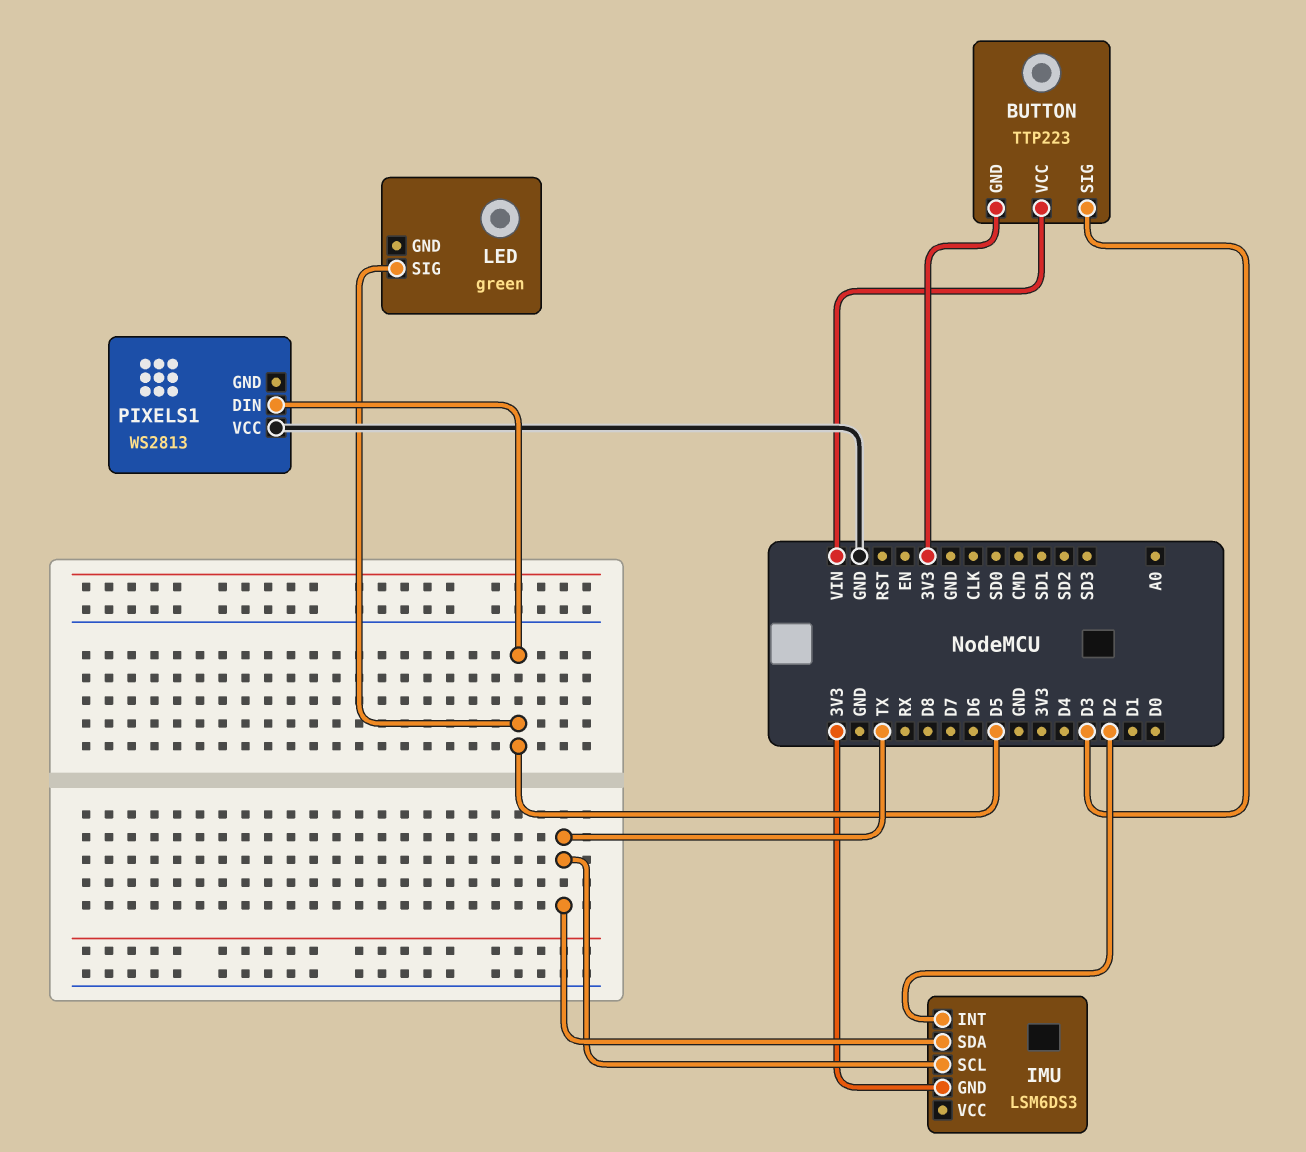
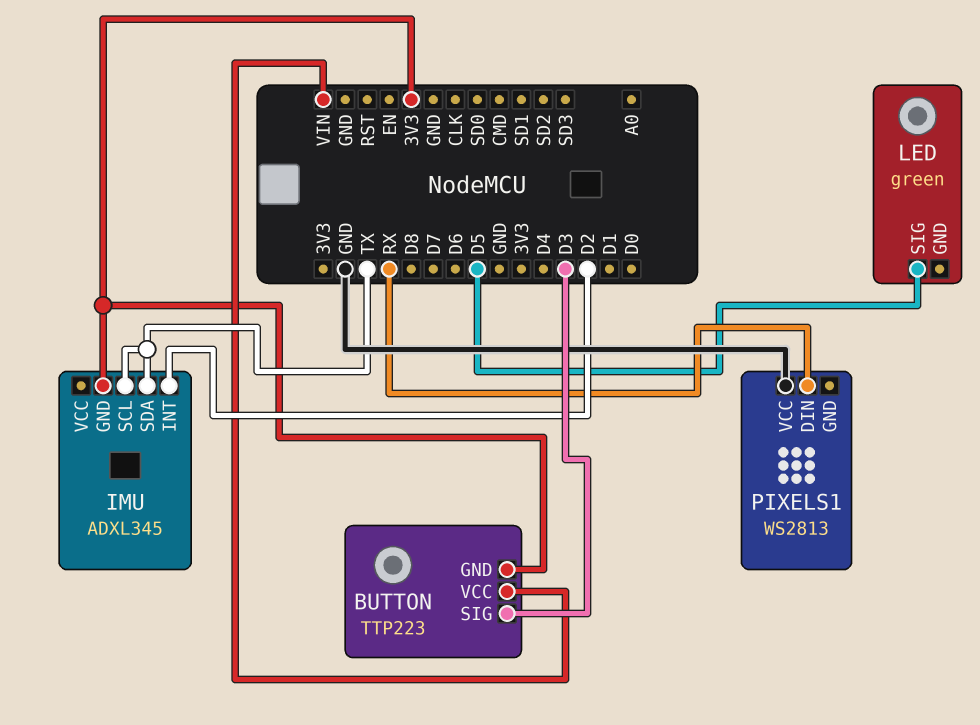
IMU: LSM6DS3 -> ADXL345
PIXELS1 pin DIN: D5 -> RX

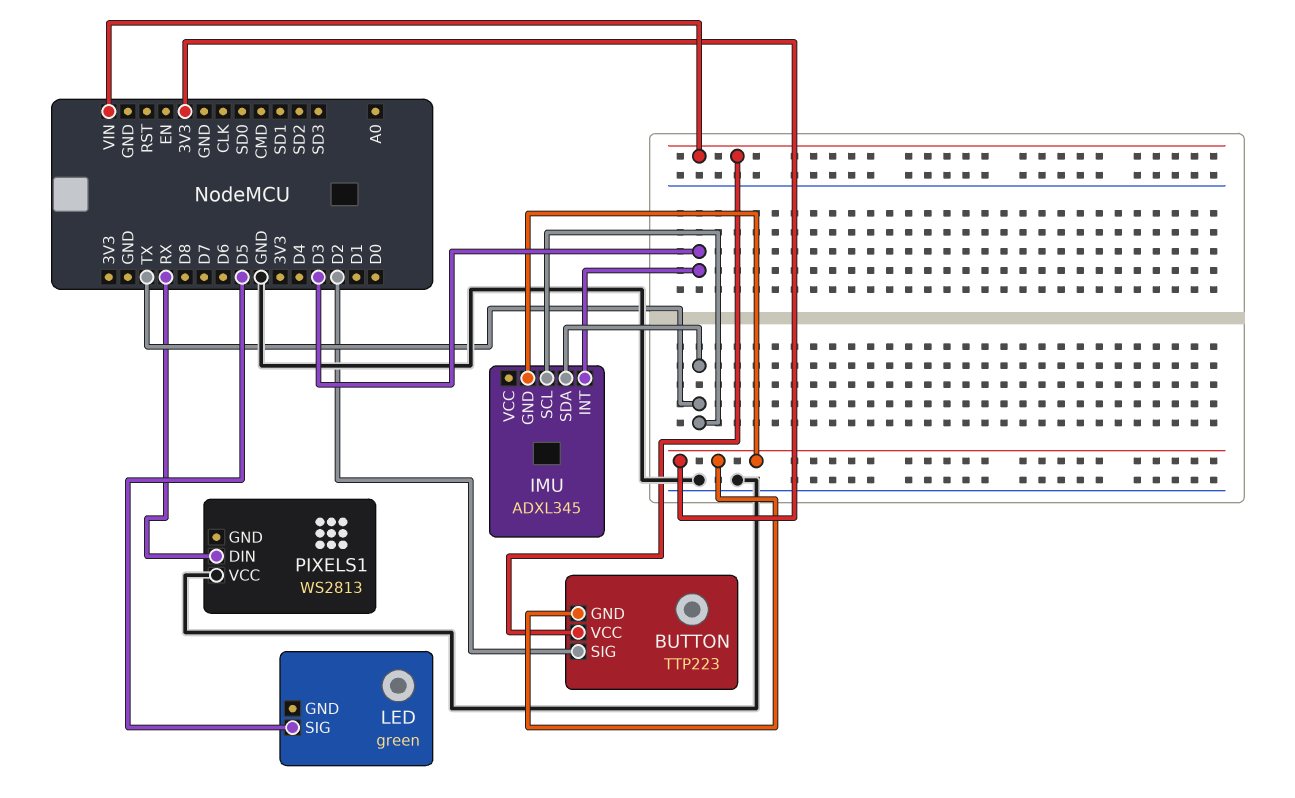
BUTTON pin SIG: D3 -> D2
IMU pin INT: D2 -> D3

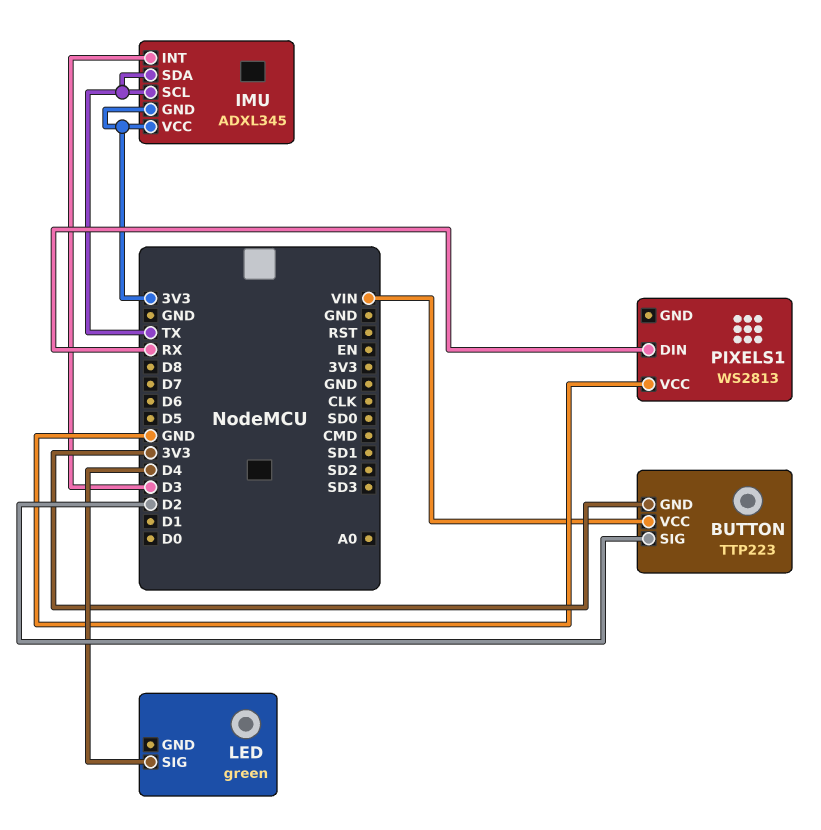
IMU pin VCC: none -> 3V3
LED pin SIG: D5 -> D4

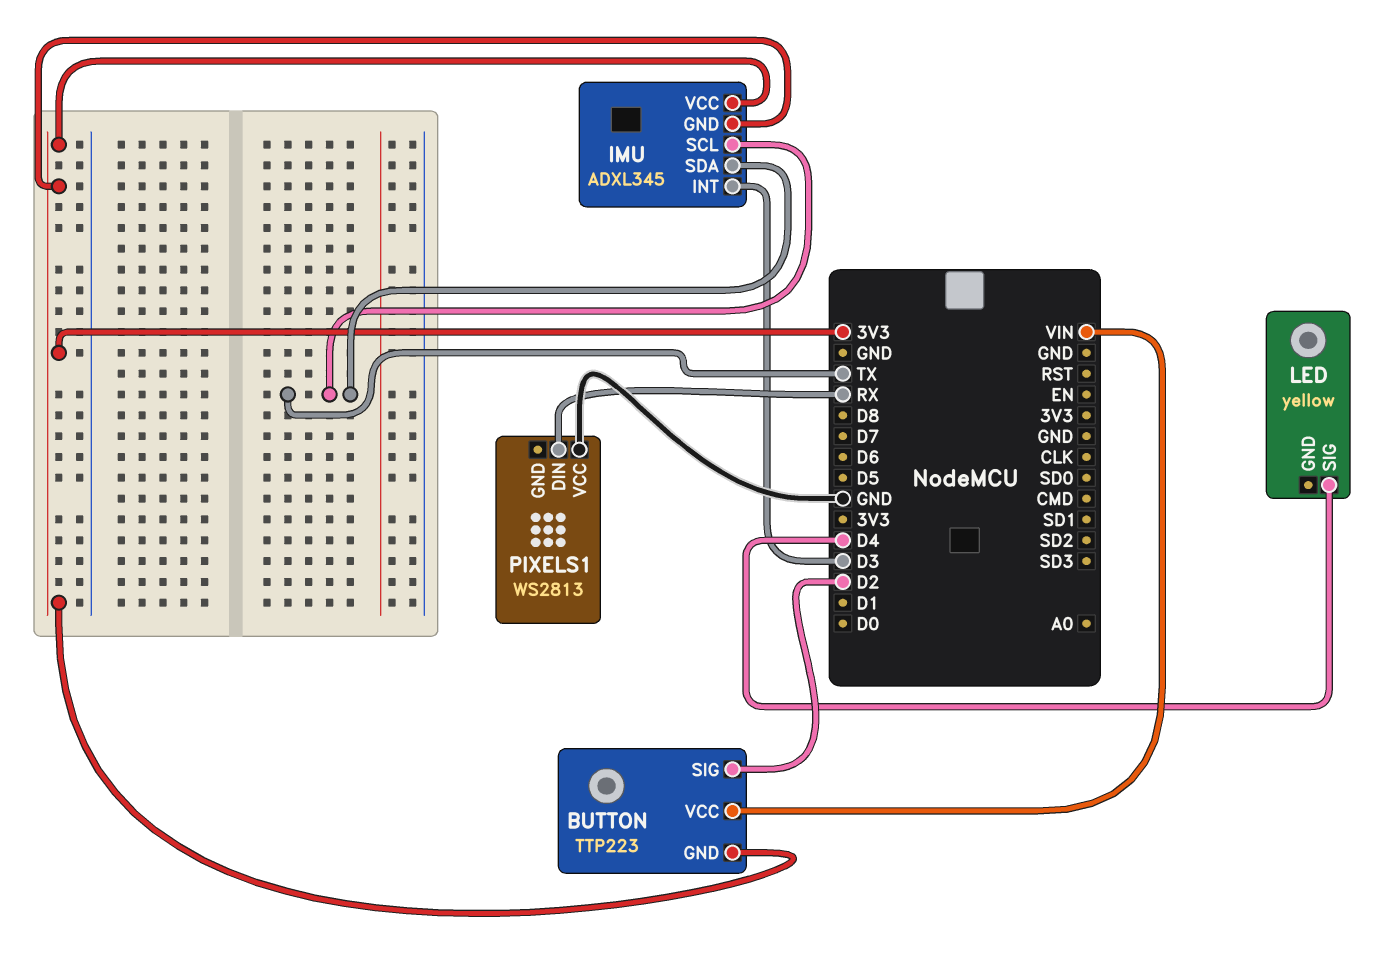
LED: green -> yellow

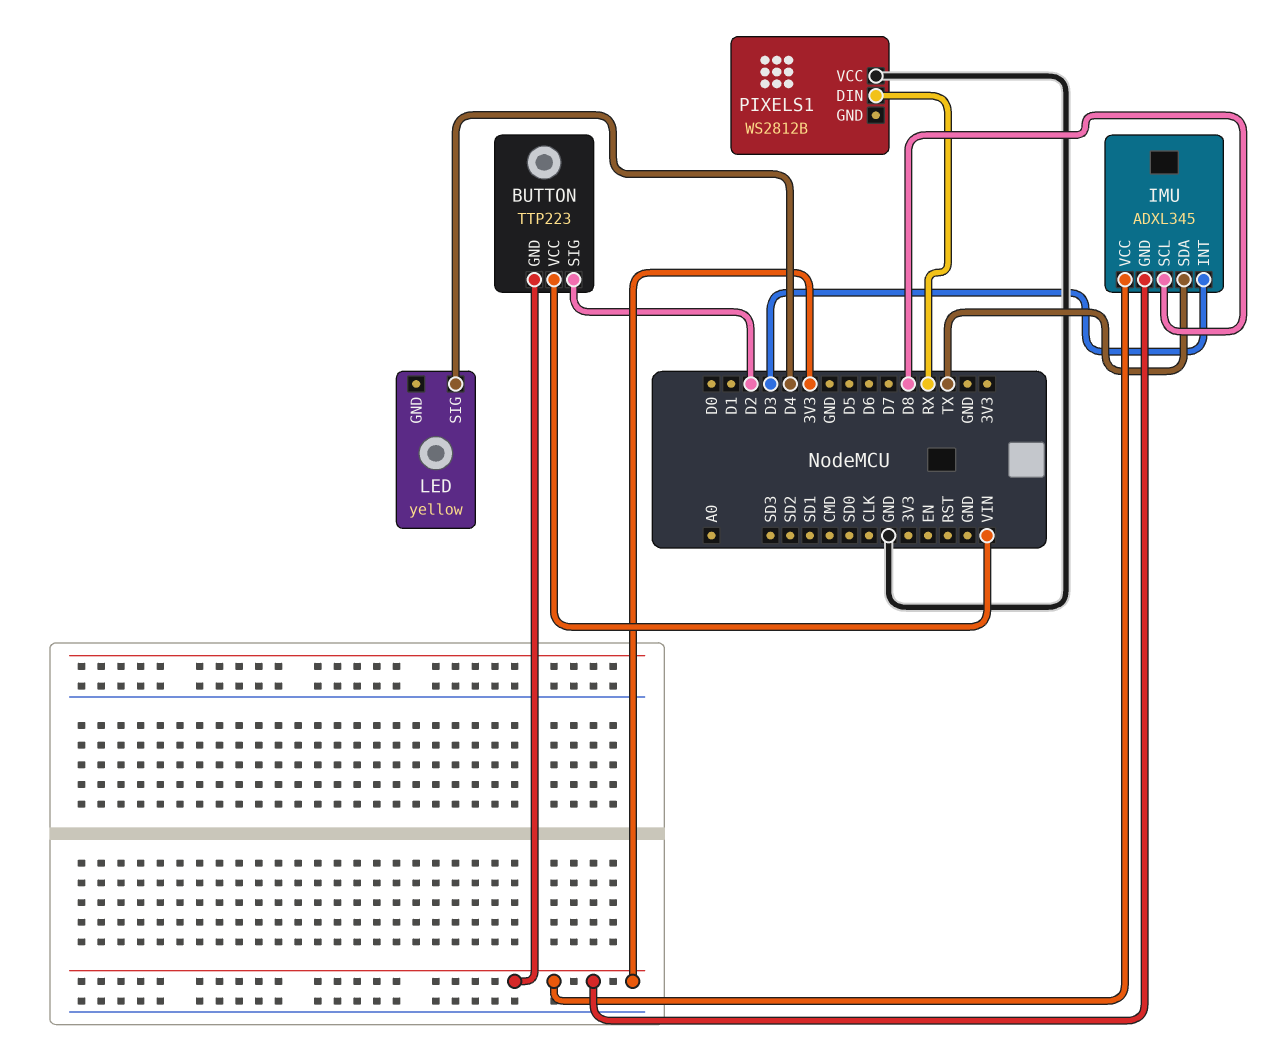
IMU pin SCL: TX -> D8
PIXELS1: WS2813 -> WS2812B

